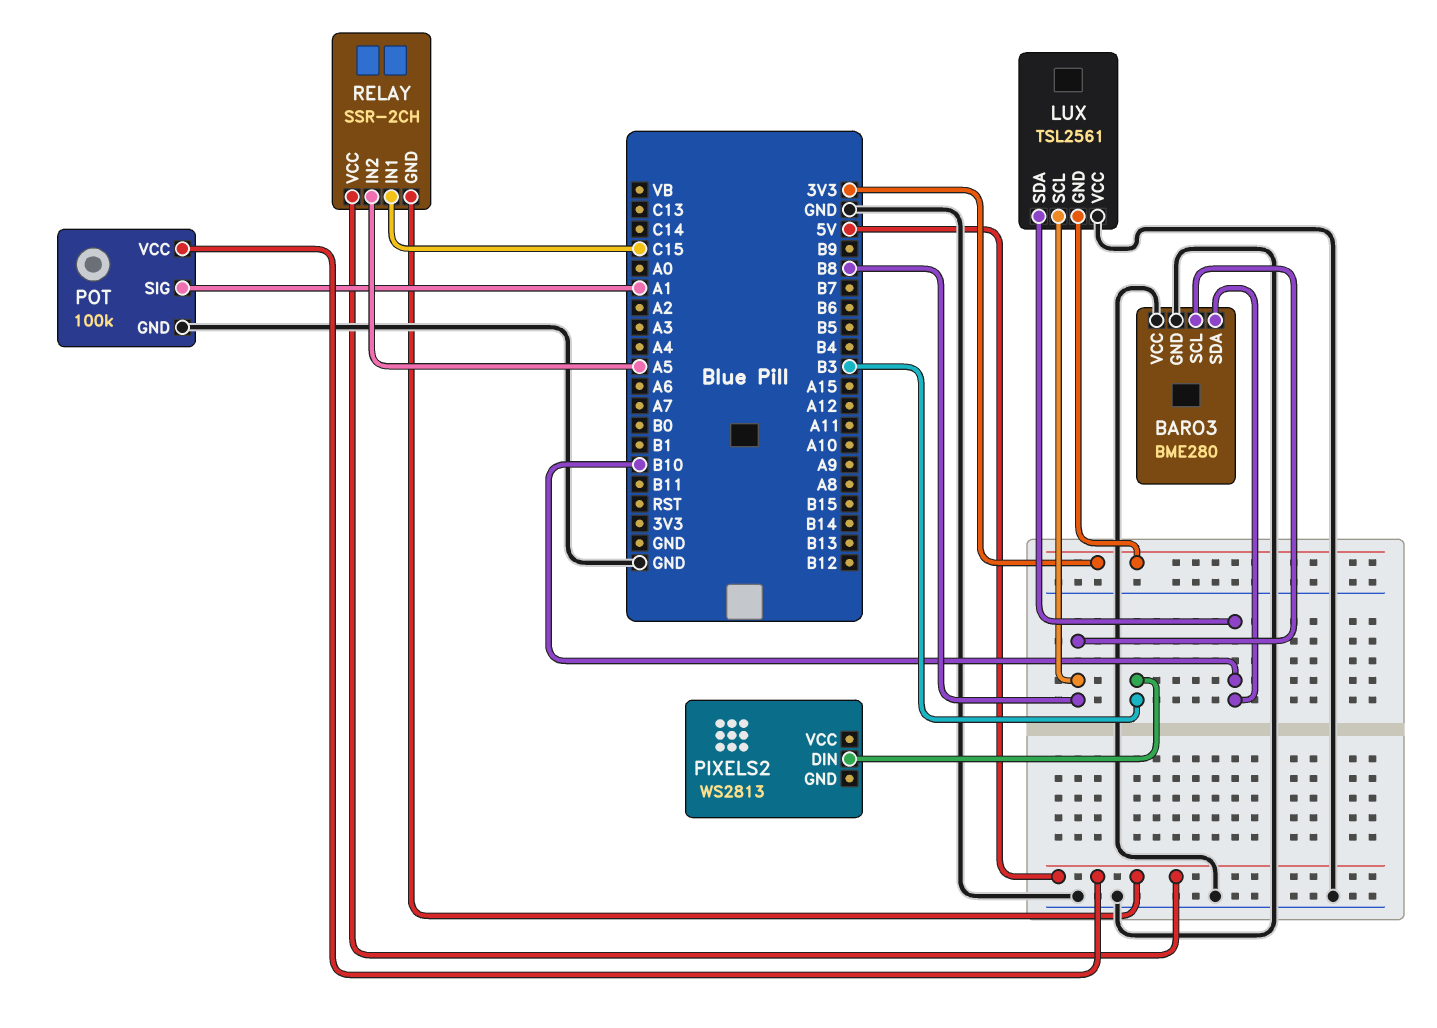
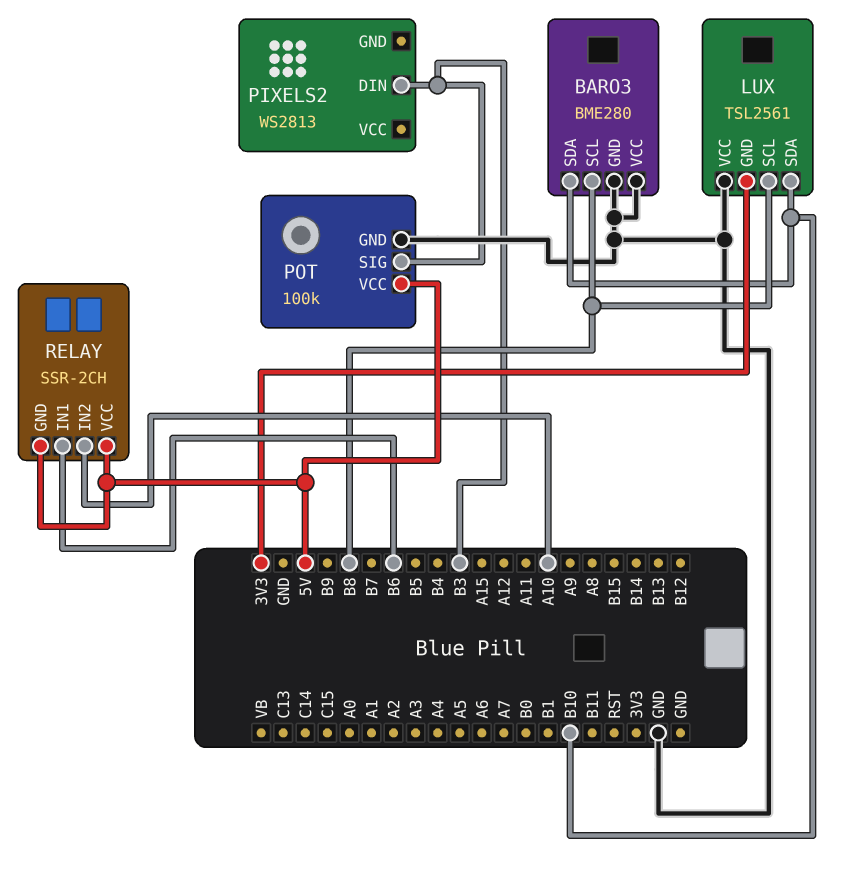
POT pin SIG: A1 -> B3
RELAY pin IN1: C15 -> B6
RELAY pin IN2: A5 -> A10

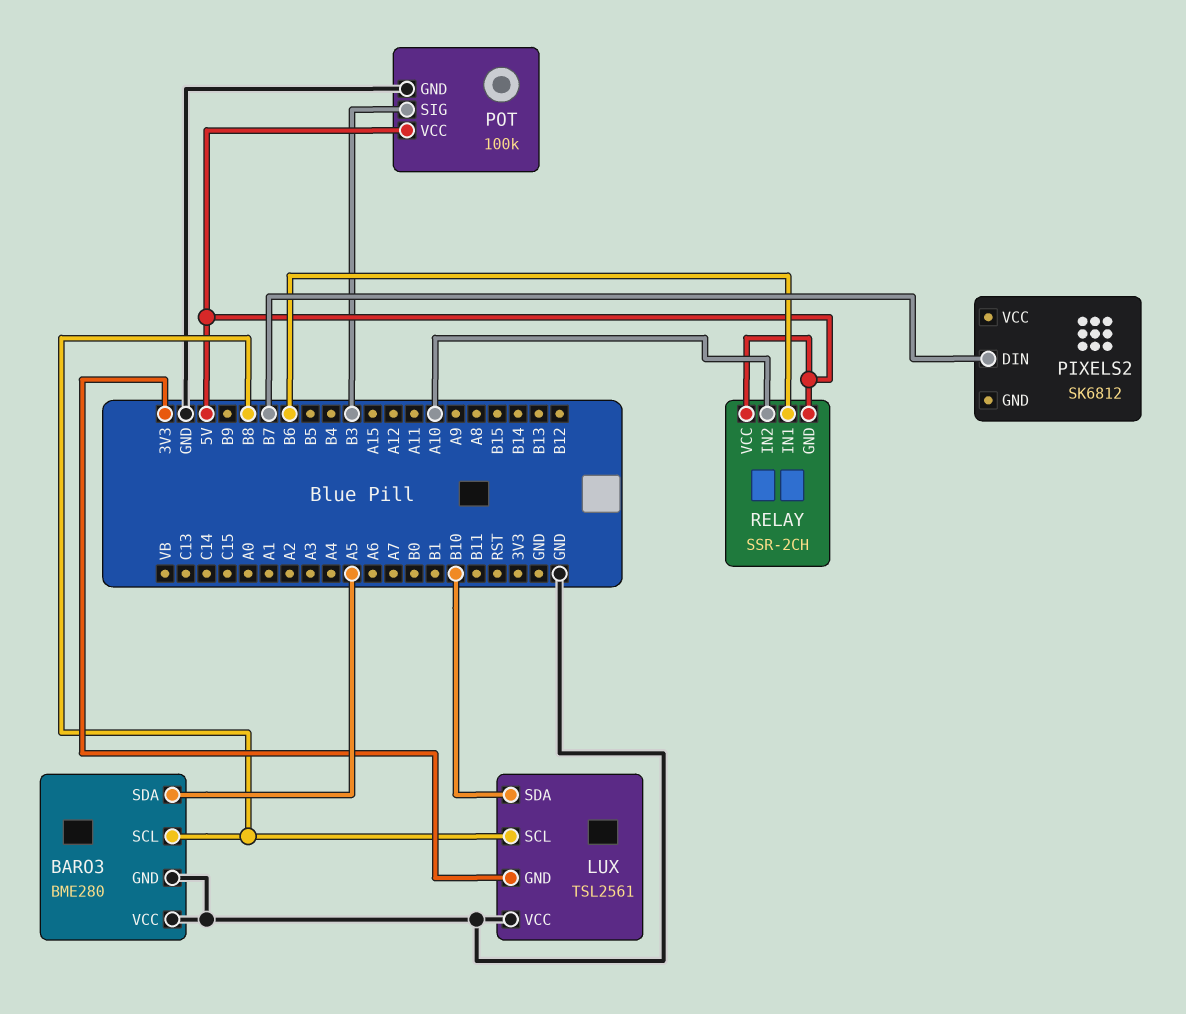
BARO3 pin SDA: B10 -> A5
PIXELS2: WS2813 -> SK6812
PIXELS2 pin DIN: B3 -> B7

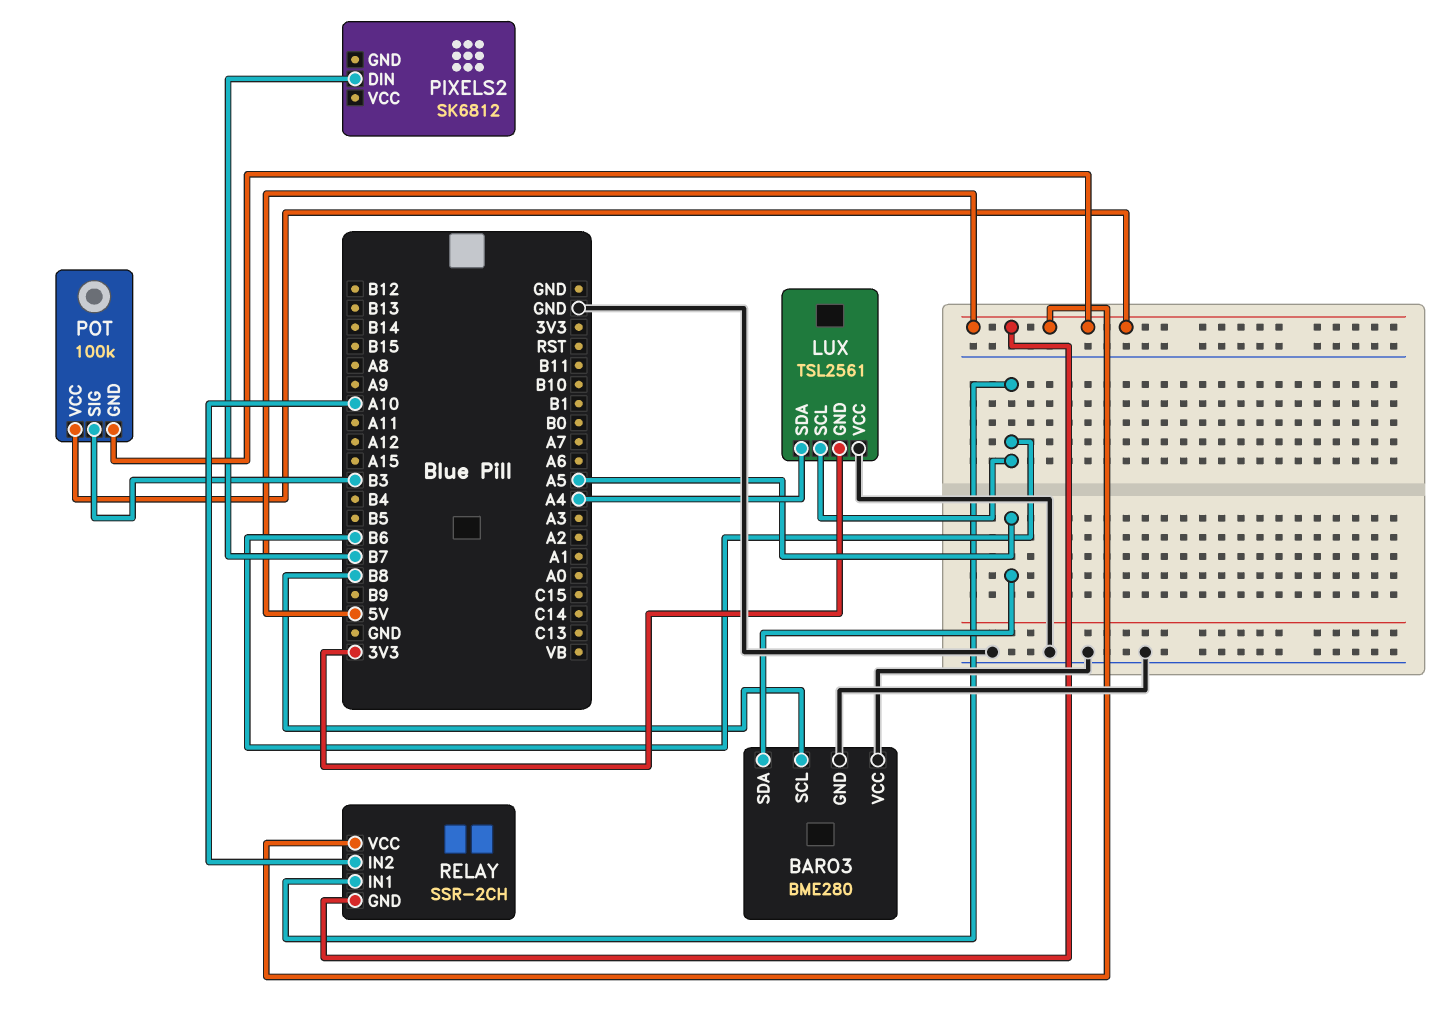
LUX pin SCL: B8 -> B6
LUX pin SDA: B10 -> A4
POT pin GND: GND -> 5V

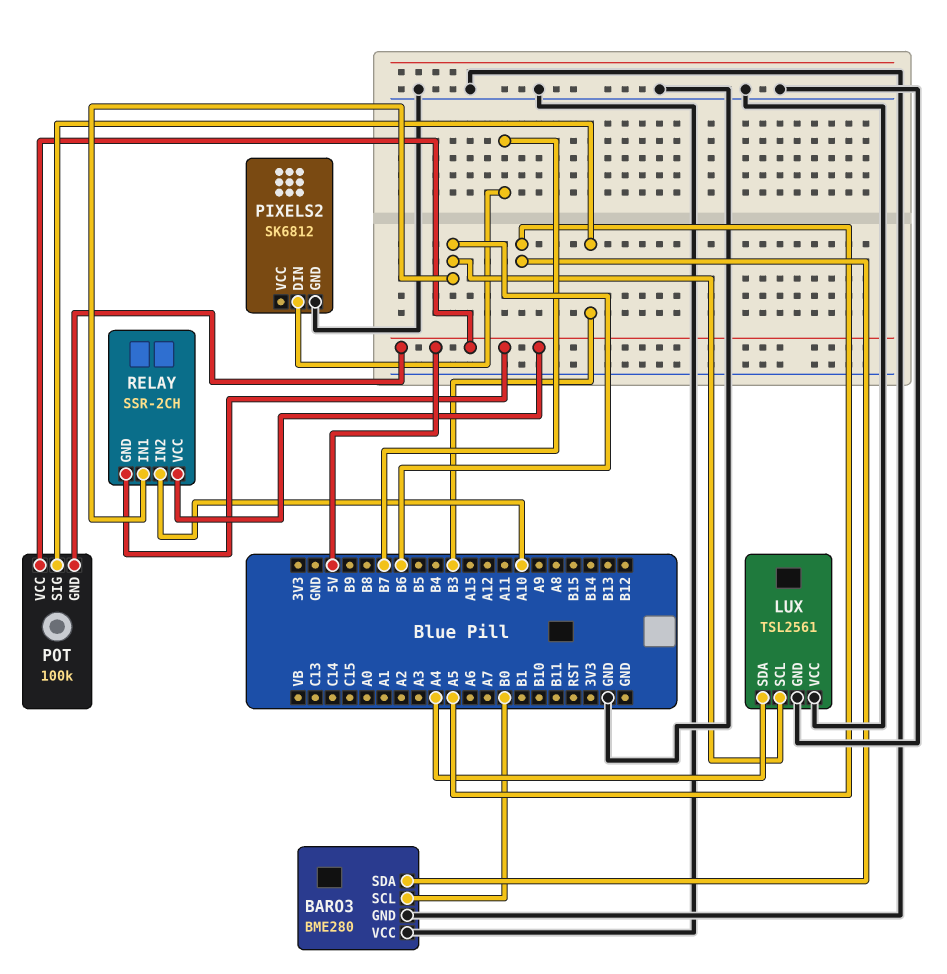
BARO3 pin SCL: B8 -> B0
LUX pin GND: 3V3 -> GND
PIXELS2 pin GND: none -> GND

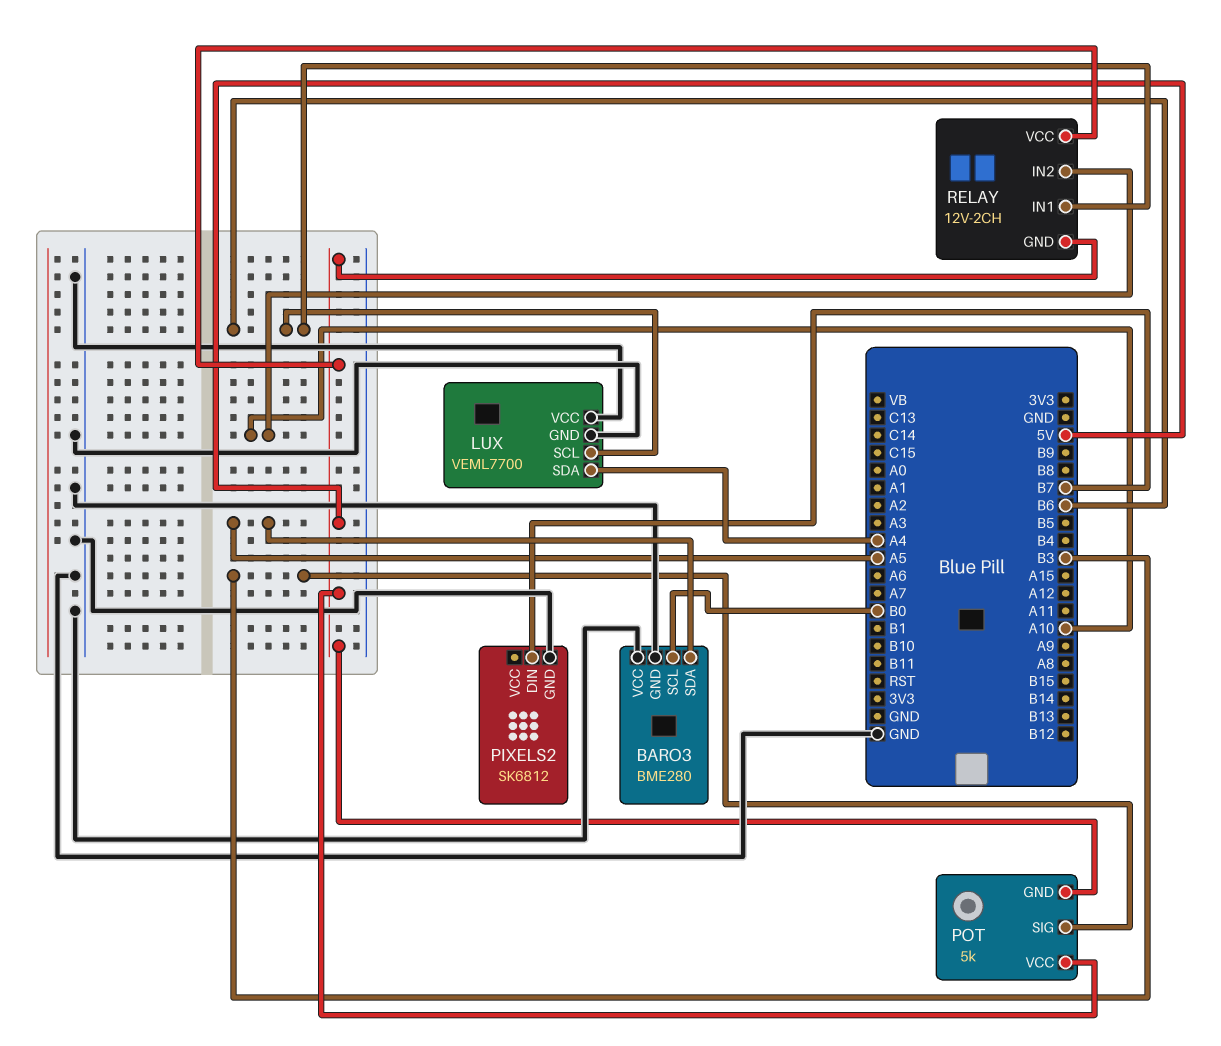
LUX: TSL2561 -> VEML7700
POT: 100k -> 5k
RELAY: SSR-2CH -> 12V-2CH

